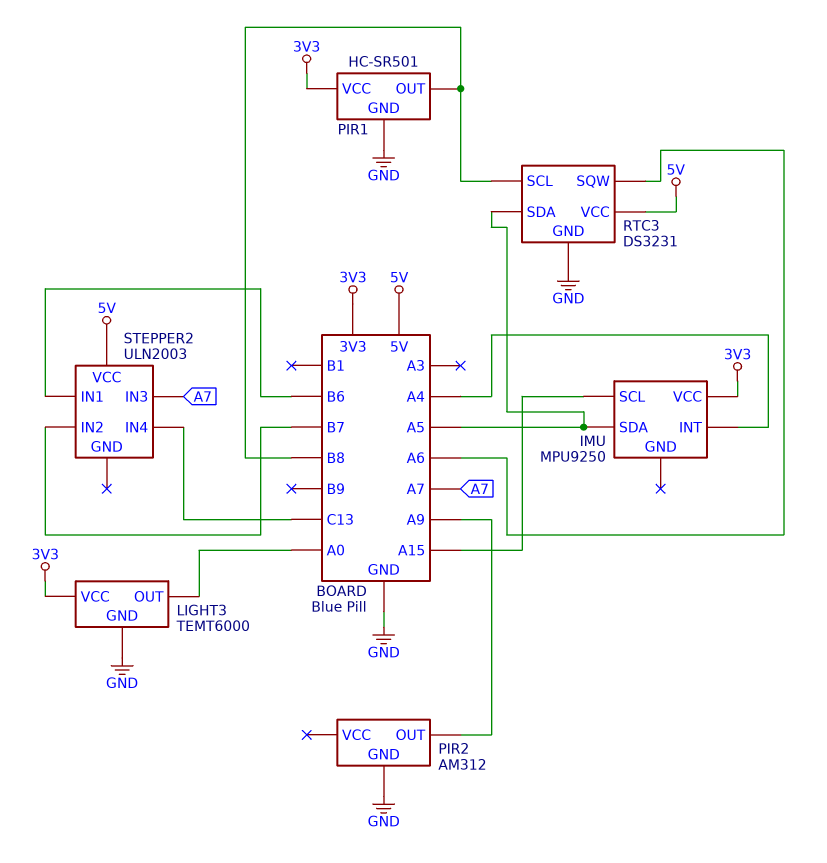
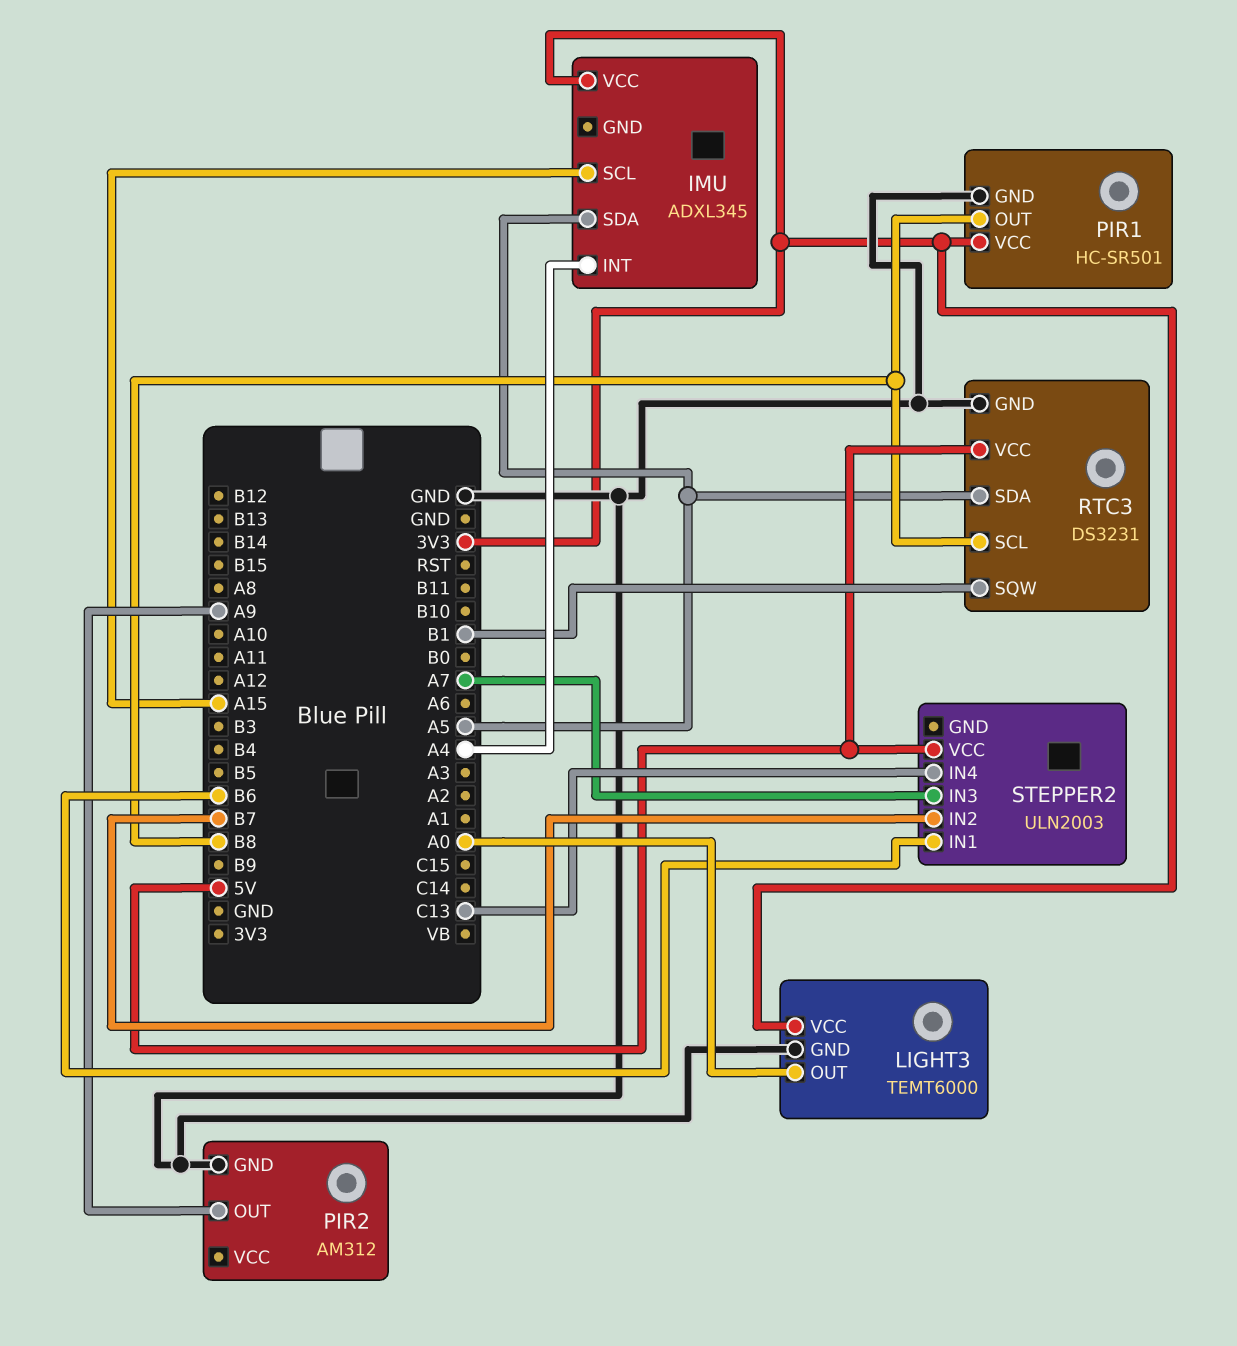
IMU: MPU9250 -> ADXL345
RTC3 pin SQW: A6 -> B1

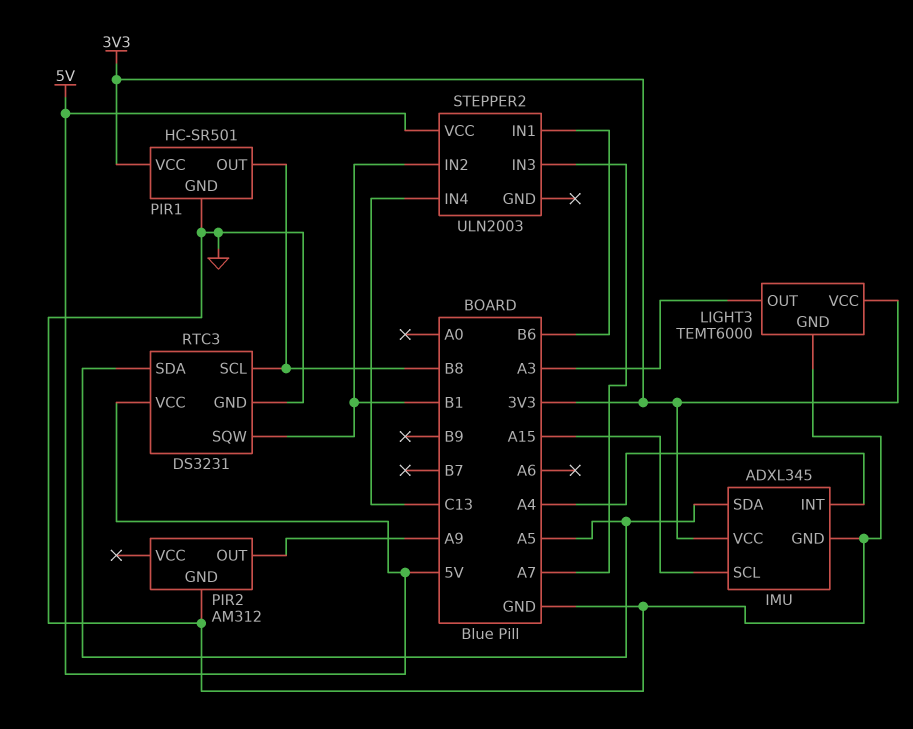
IMU pin GND: none -> GND
LIGHT3 pin OUT: A0 -> A3
STEPPER2 pin IN2: B7 -> B1

